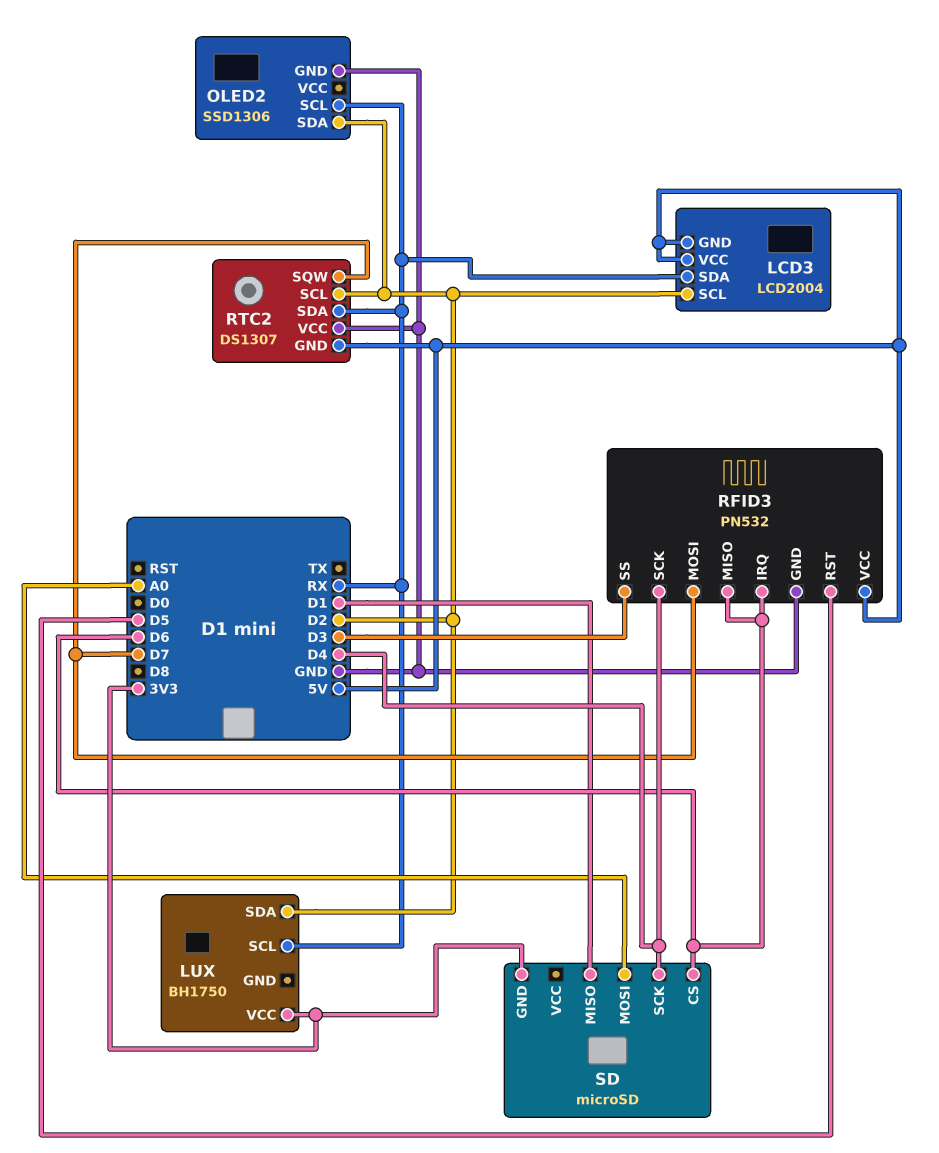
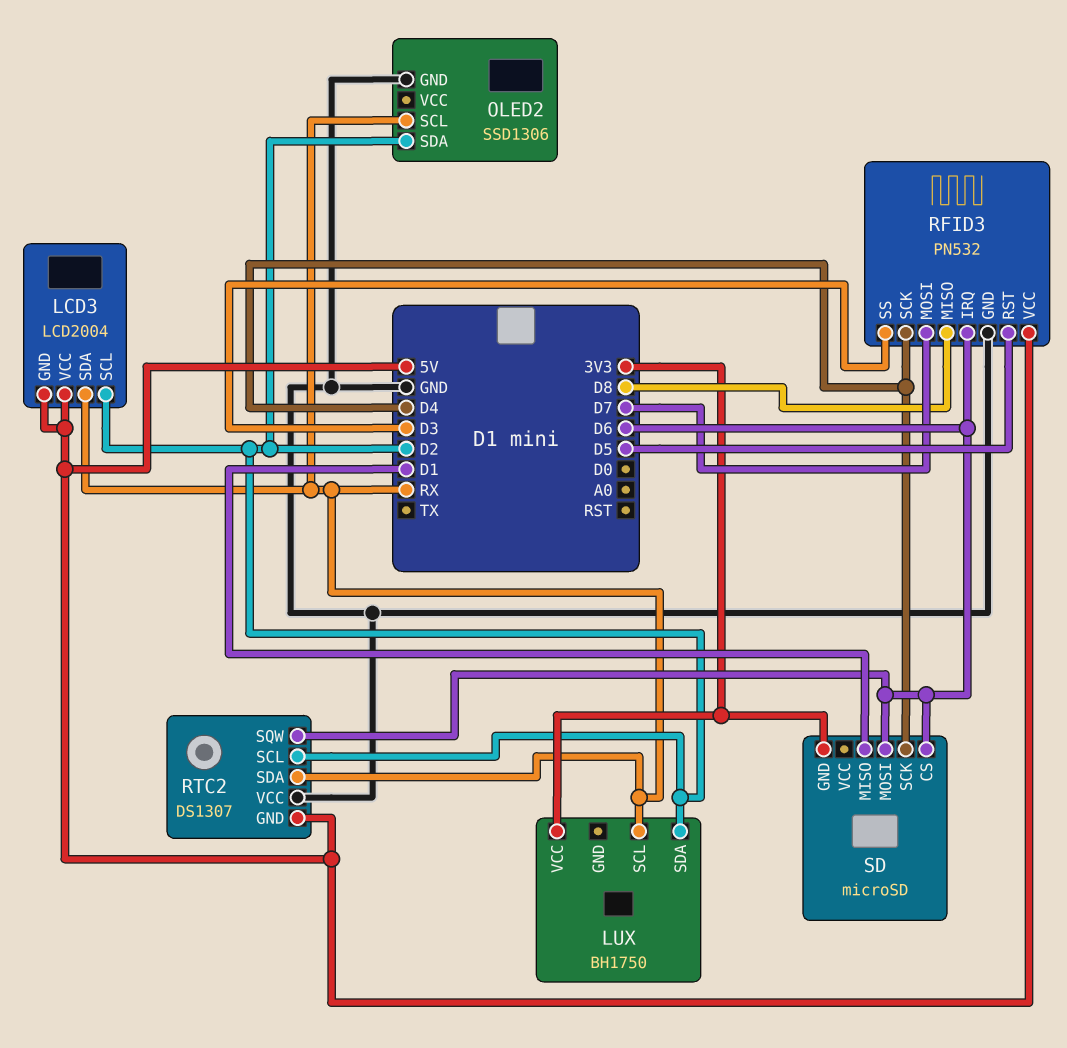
RFID3 pin MISO: D6 -> D8
RTC2 pin SQW: D7 -> D6
SD pin MOSI: A0 -> D6

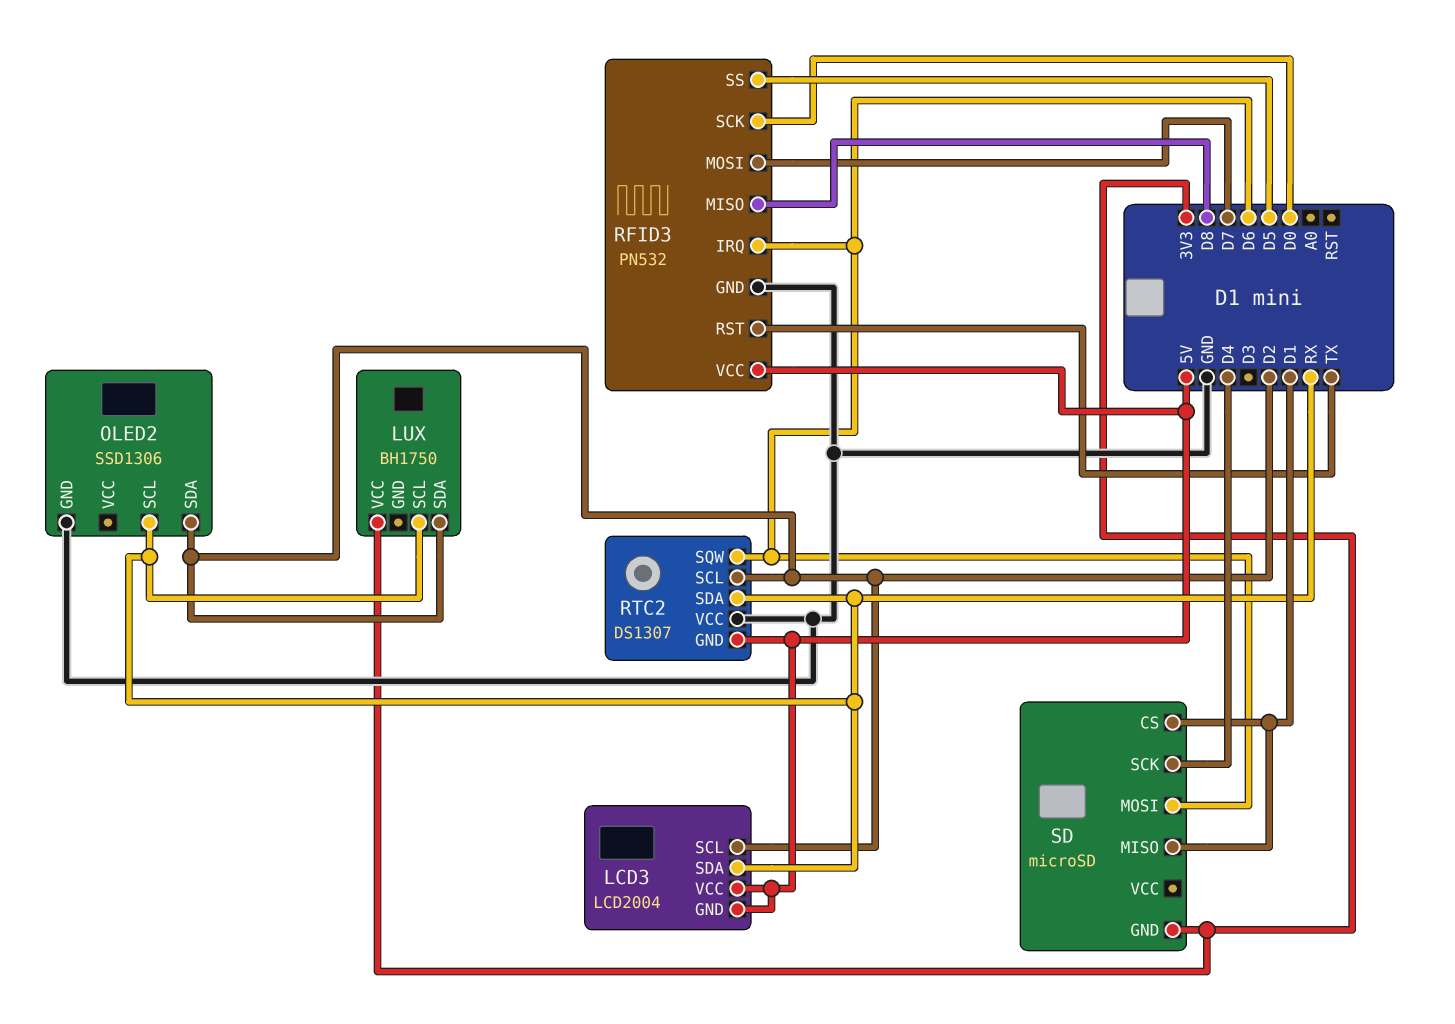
RFID3 pin RST: D5 -> TX
RFID3 pin SCK: D4 -> D0
RFID3 pin SS: D3 -> D5
SD pin CS: D6 -> D1

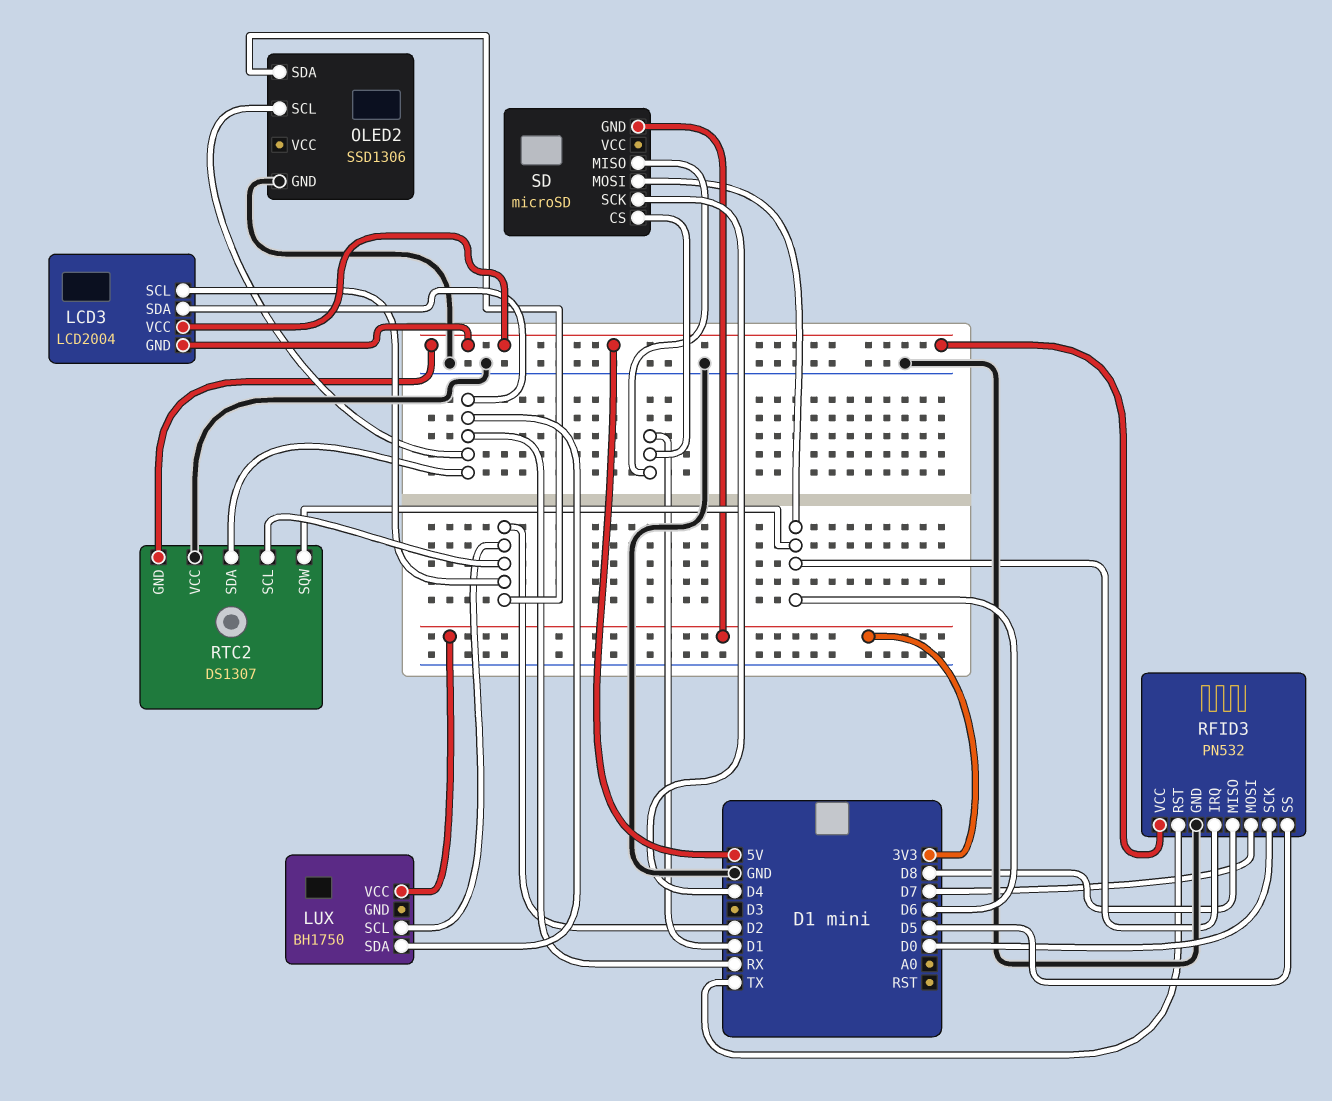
LUX pin SCL: RX -> D2
LUX pin SDA: D2 -> RX

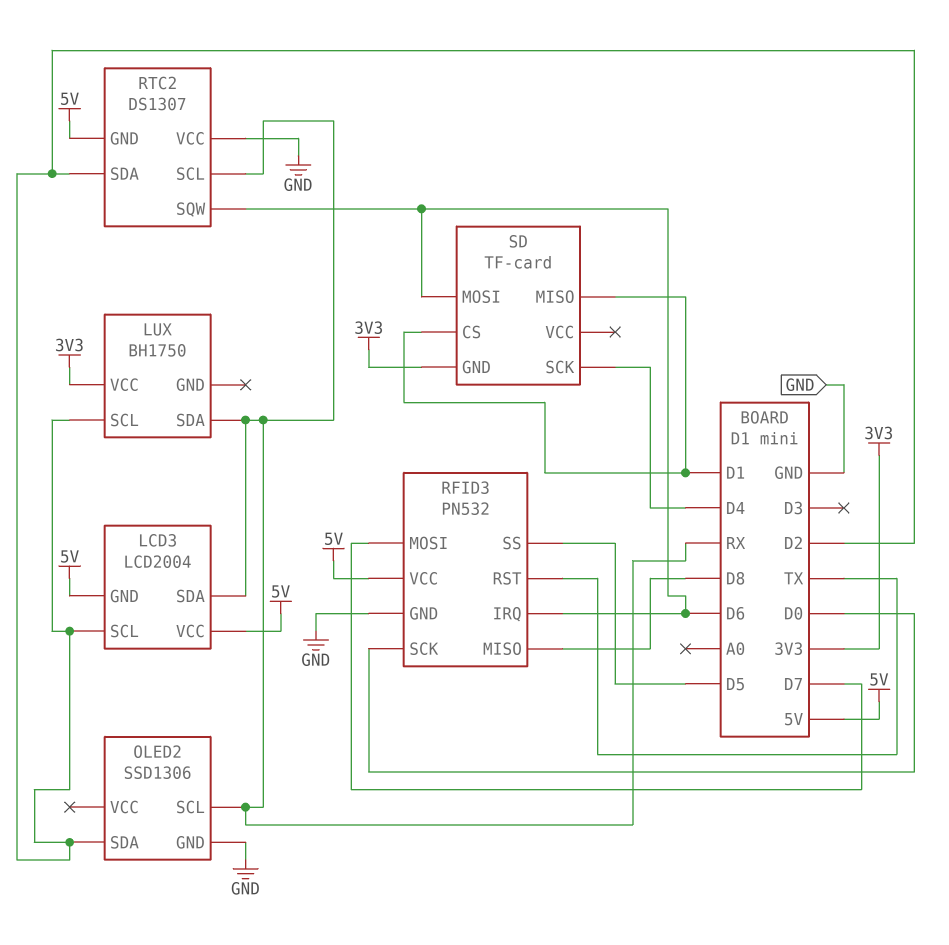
RTC2 pin SCL: D2 -> RX
RTC2 pin SDA: RX -> D2
SD: microSD -> TF-card

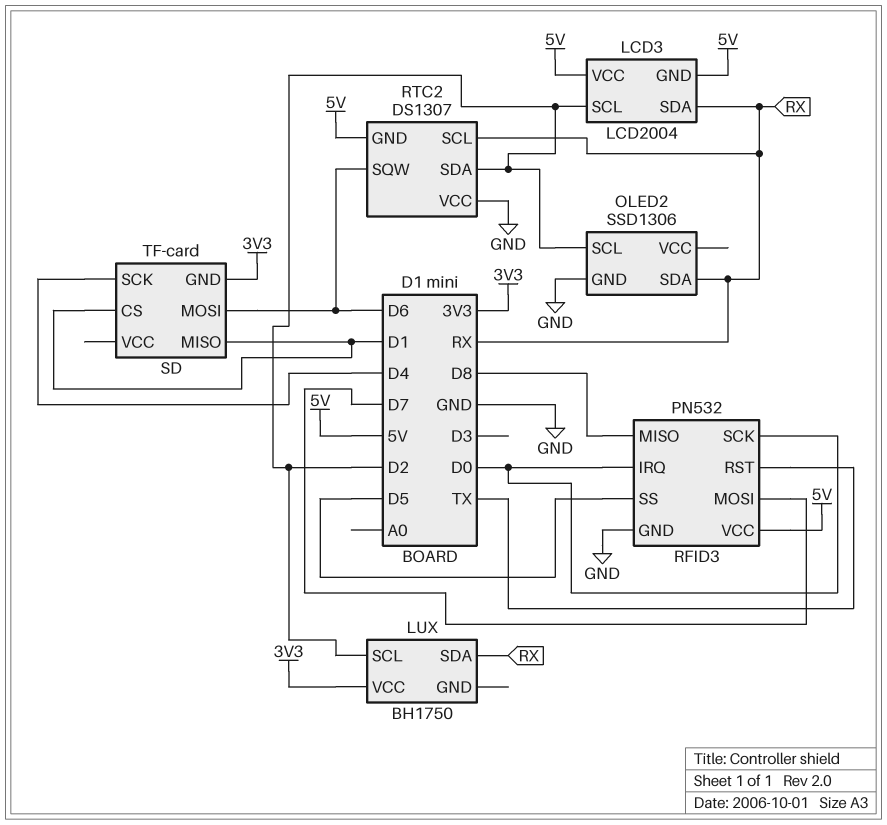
OLED2 pin SCL: RX -> D2
OLED2 pin SDA: D2 -> RX
RFID3 pin IRQ: D6 -> D0

